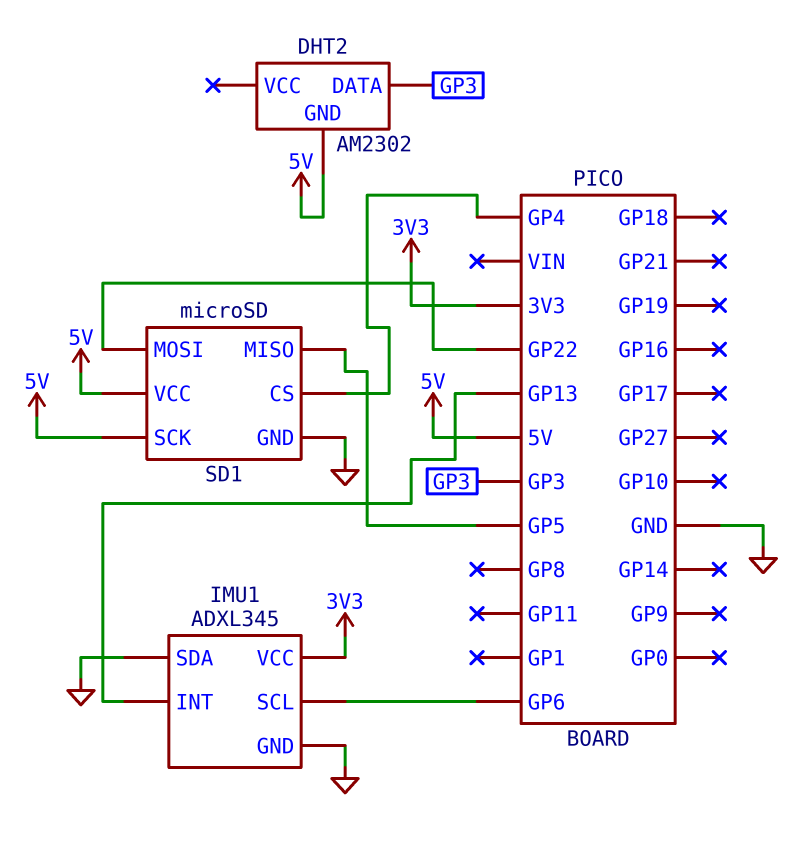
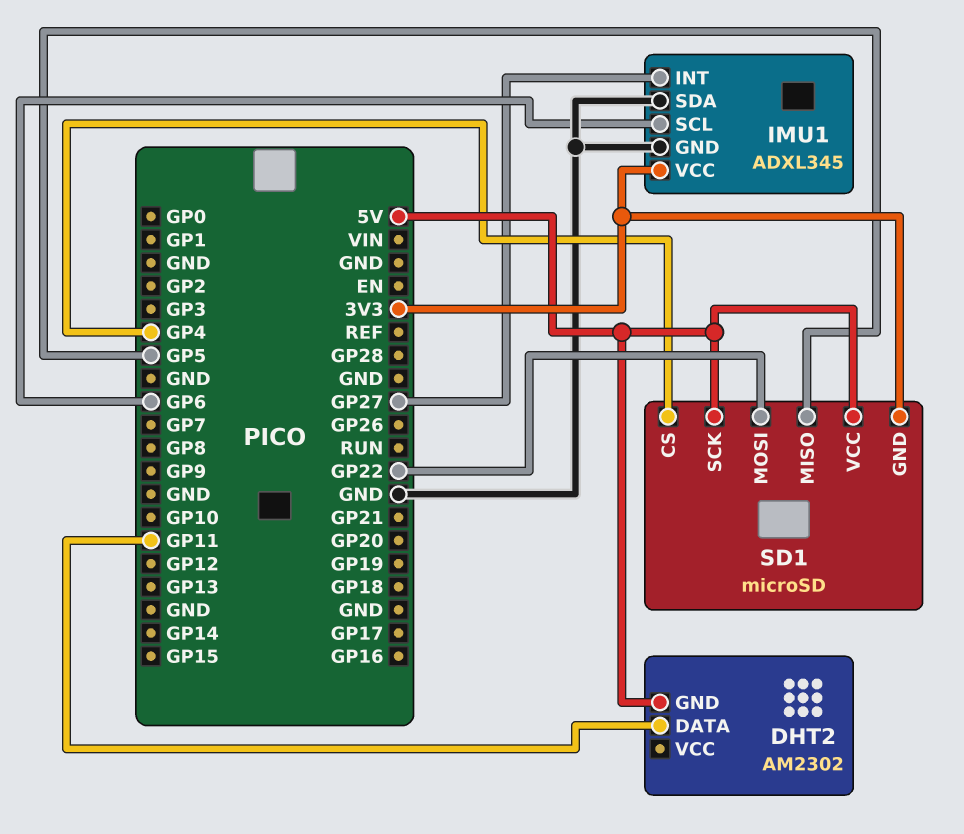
DHT2 pin DATA: GP3 -> GP11
IMU1 pin INT: GP13 -> GP27
SD1 pin GND: GND -> 3V3

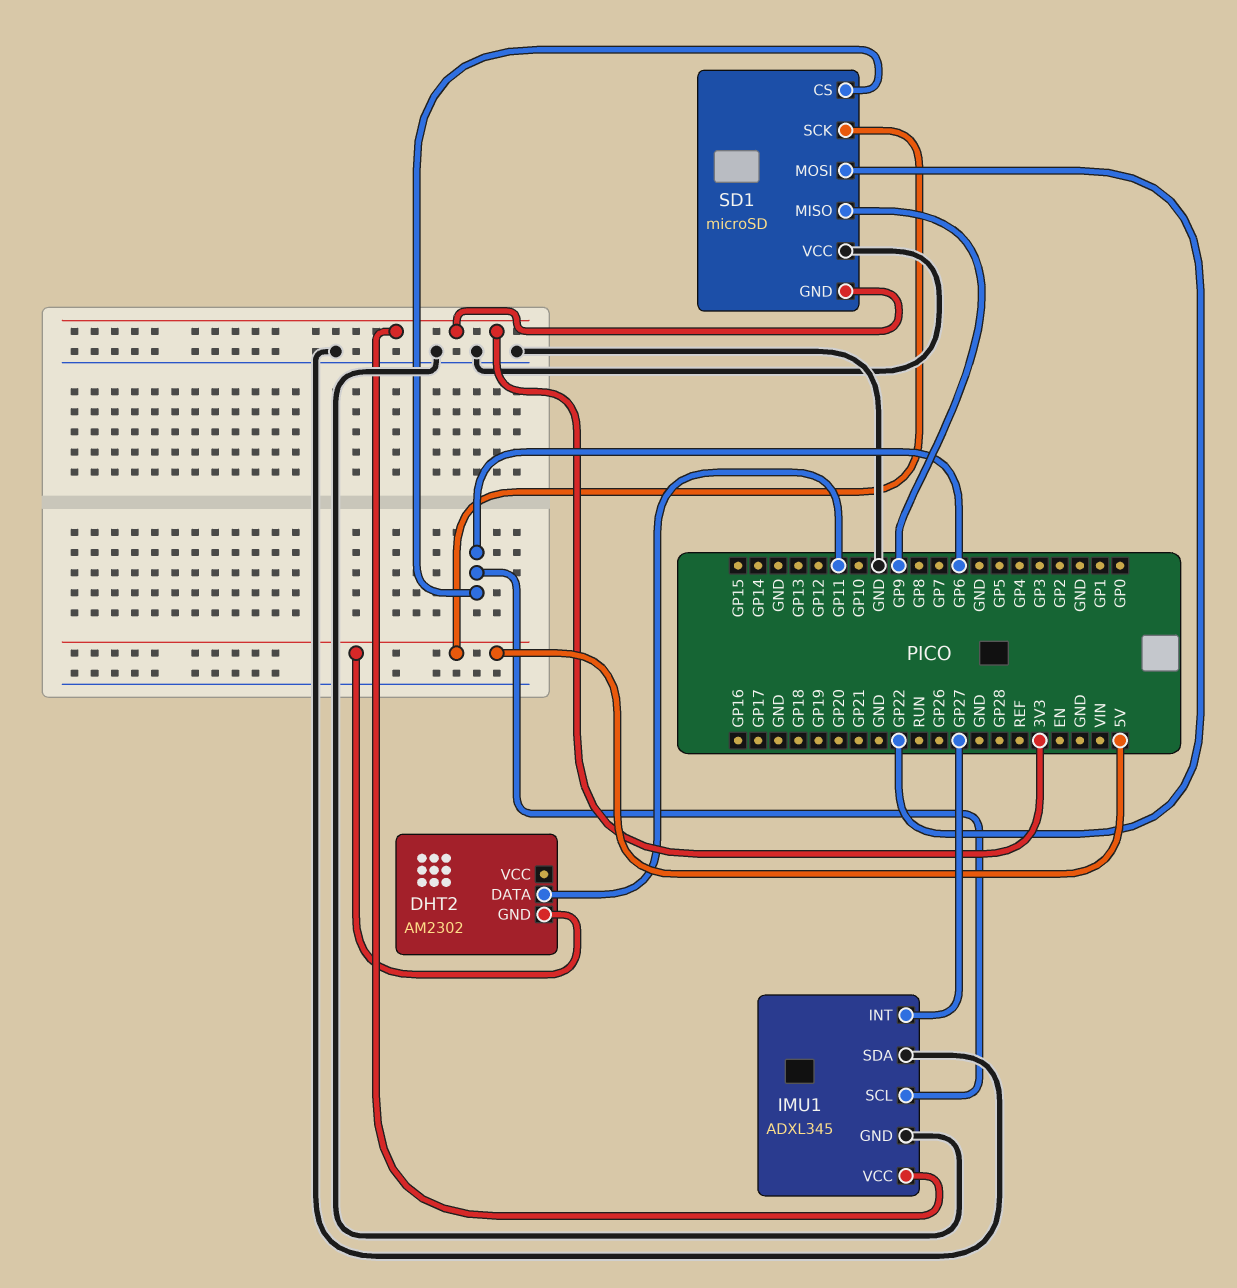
SD1 pin CS: GP4 -> GP6
SD1 pin MISO: GP5 -> GP9
SD1 pin VCC: 5V -> GND

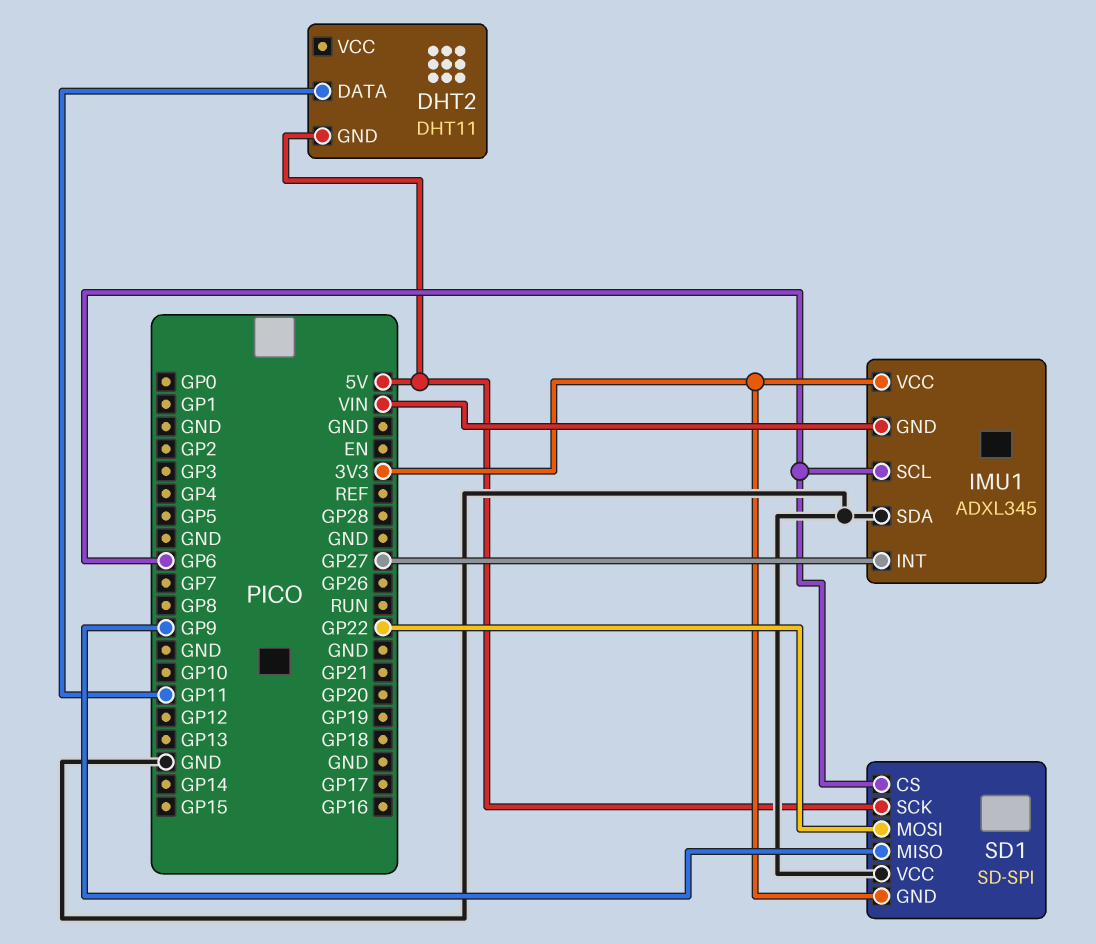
DHT2: AM2302 -> DHT11
IMU1 pin GND: GND -> VIN
SD1: microSD -> SD-SPI

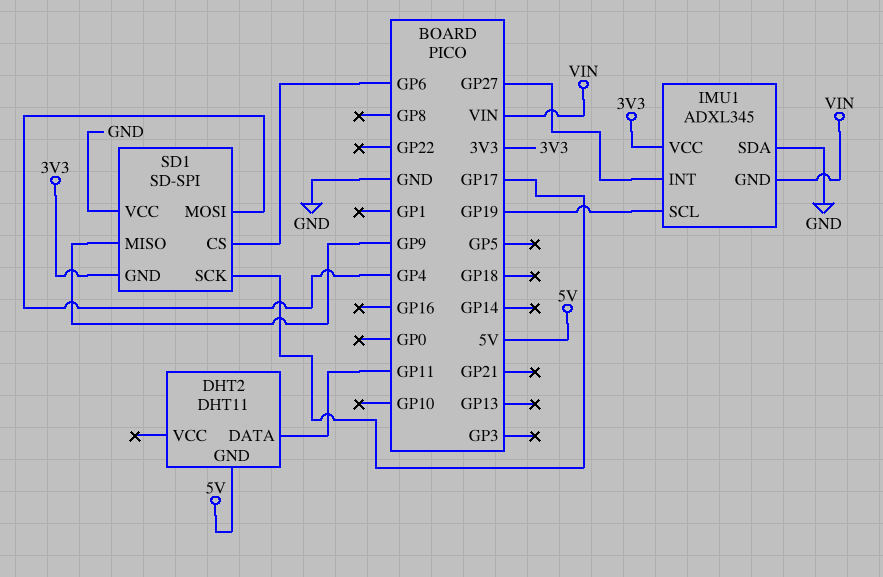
IMU1 pin SCL: GP6 -> GP19
SD1 pin MOSI: GP22 -> GP4
SD1 pin SCK: 5V -> GP17

